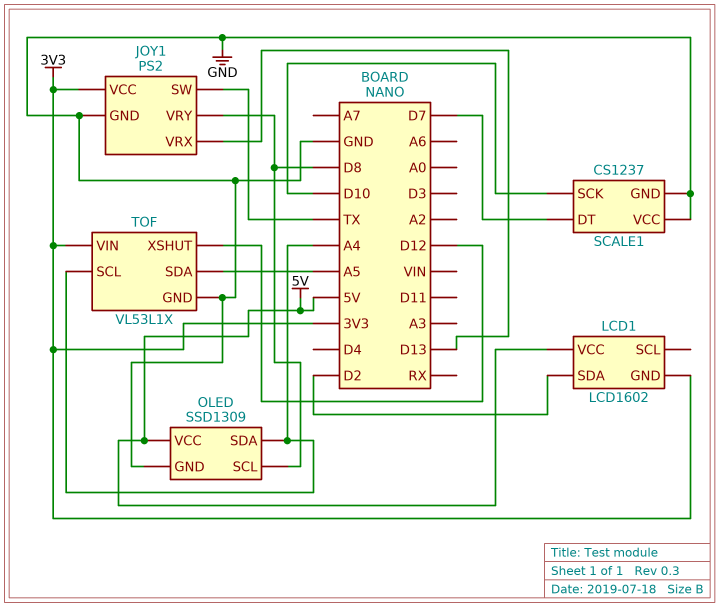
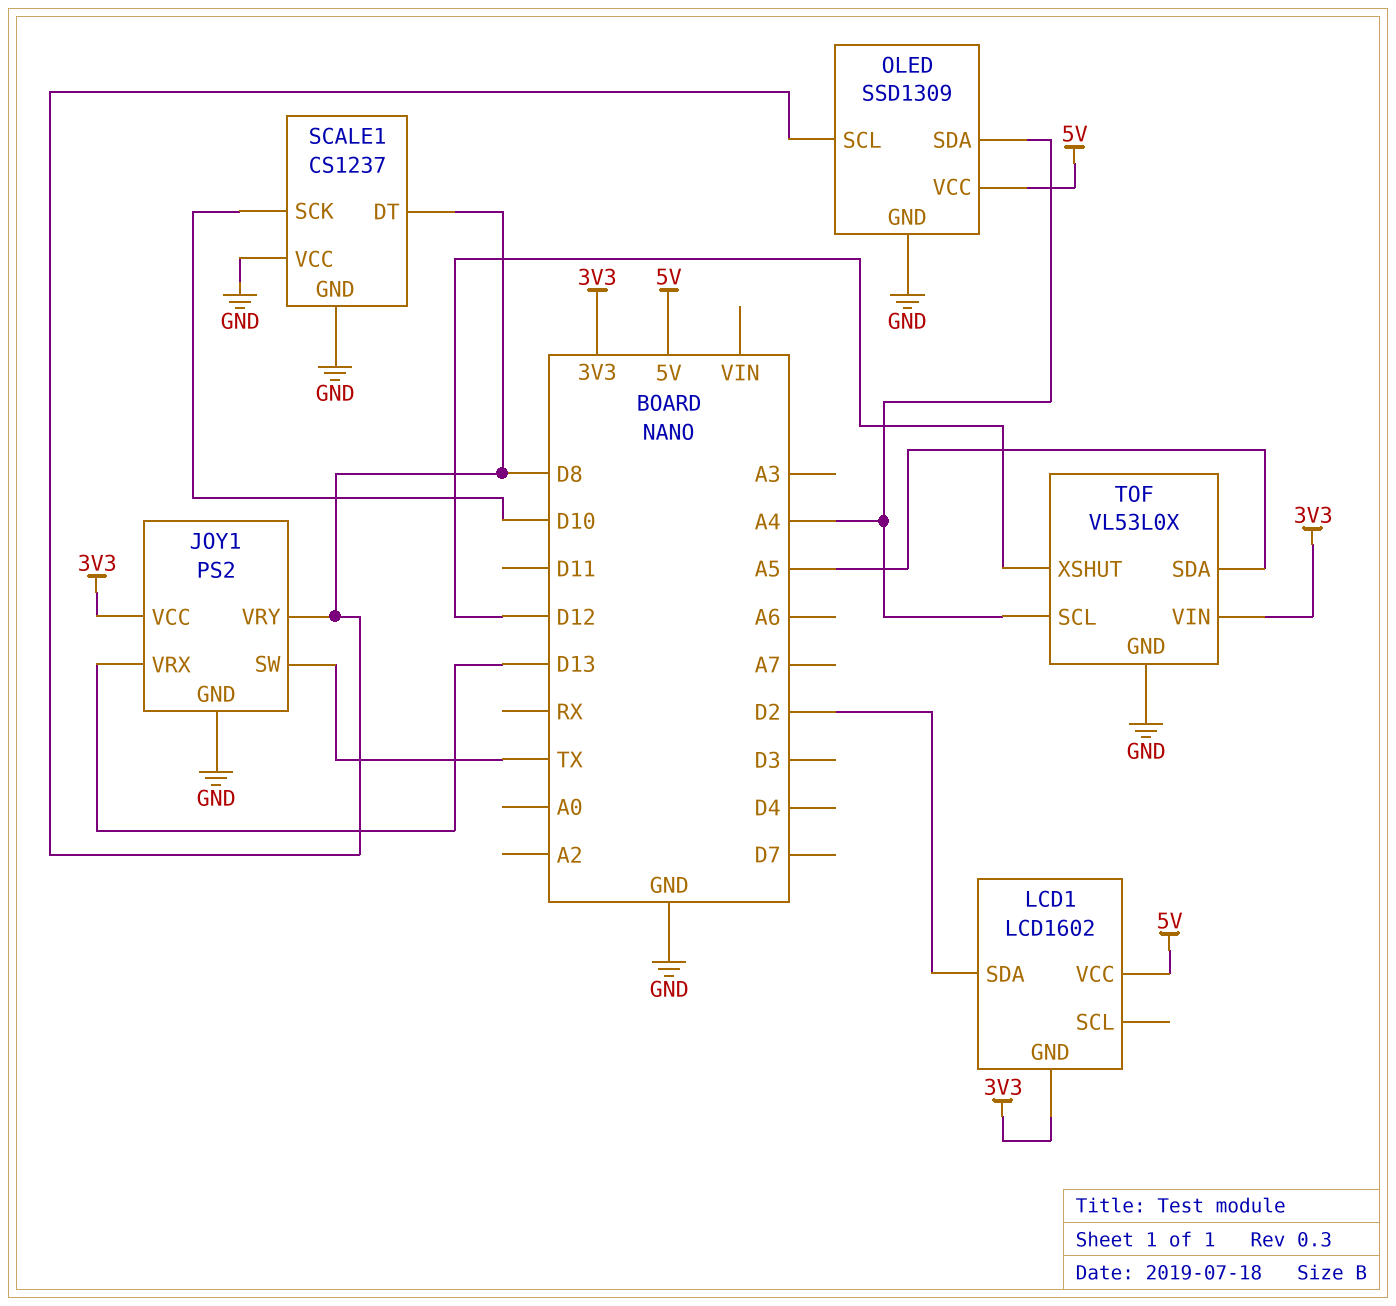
SCALE1 pin DT: D7 -> D8
TOF: VL53L1X -> VL53L0X

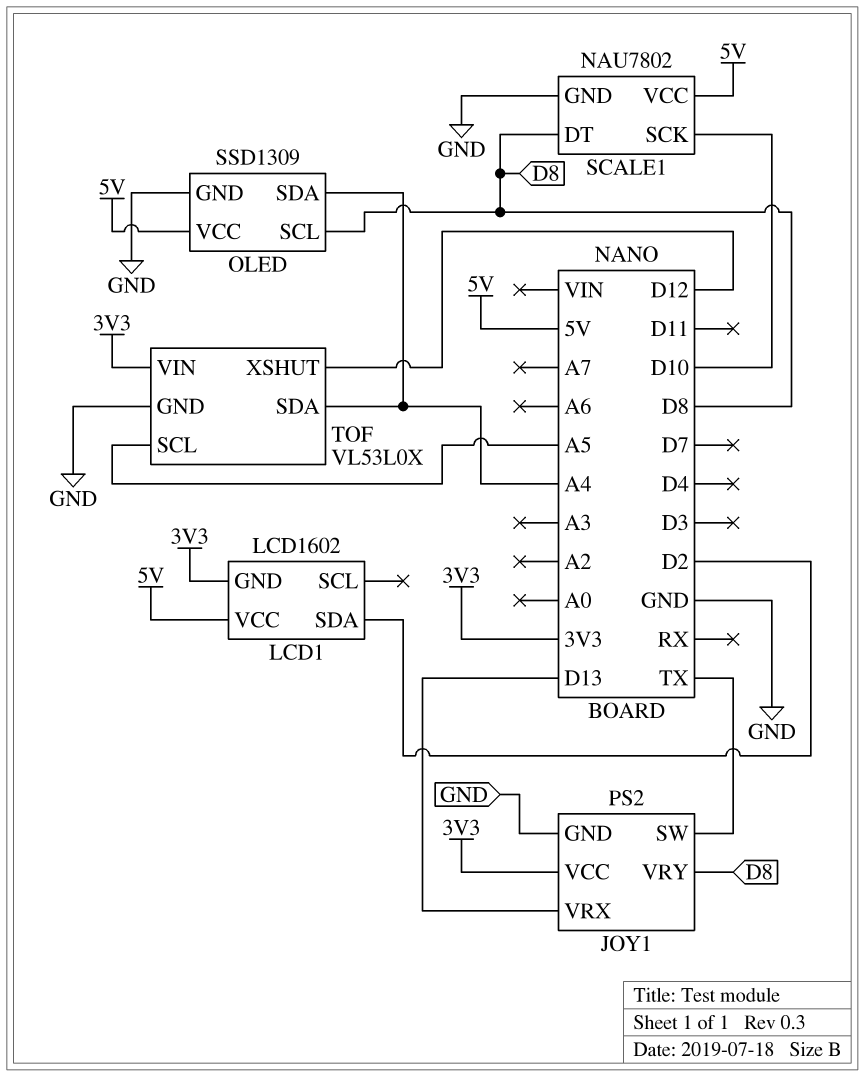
SCALE1: CS1237 -> NAU7802
SCALE1 pin VCC: GND -> 5V
TOF pin SCL: A4 -> A5
TOF pin SDA: A5 -> A4

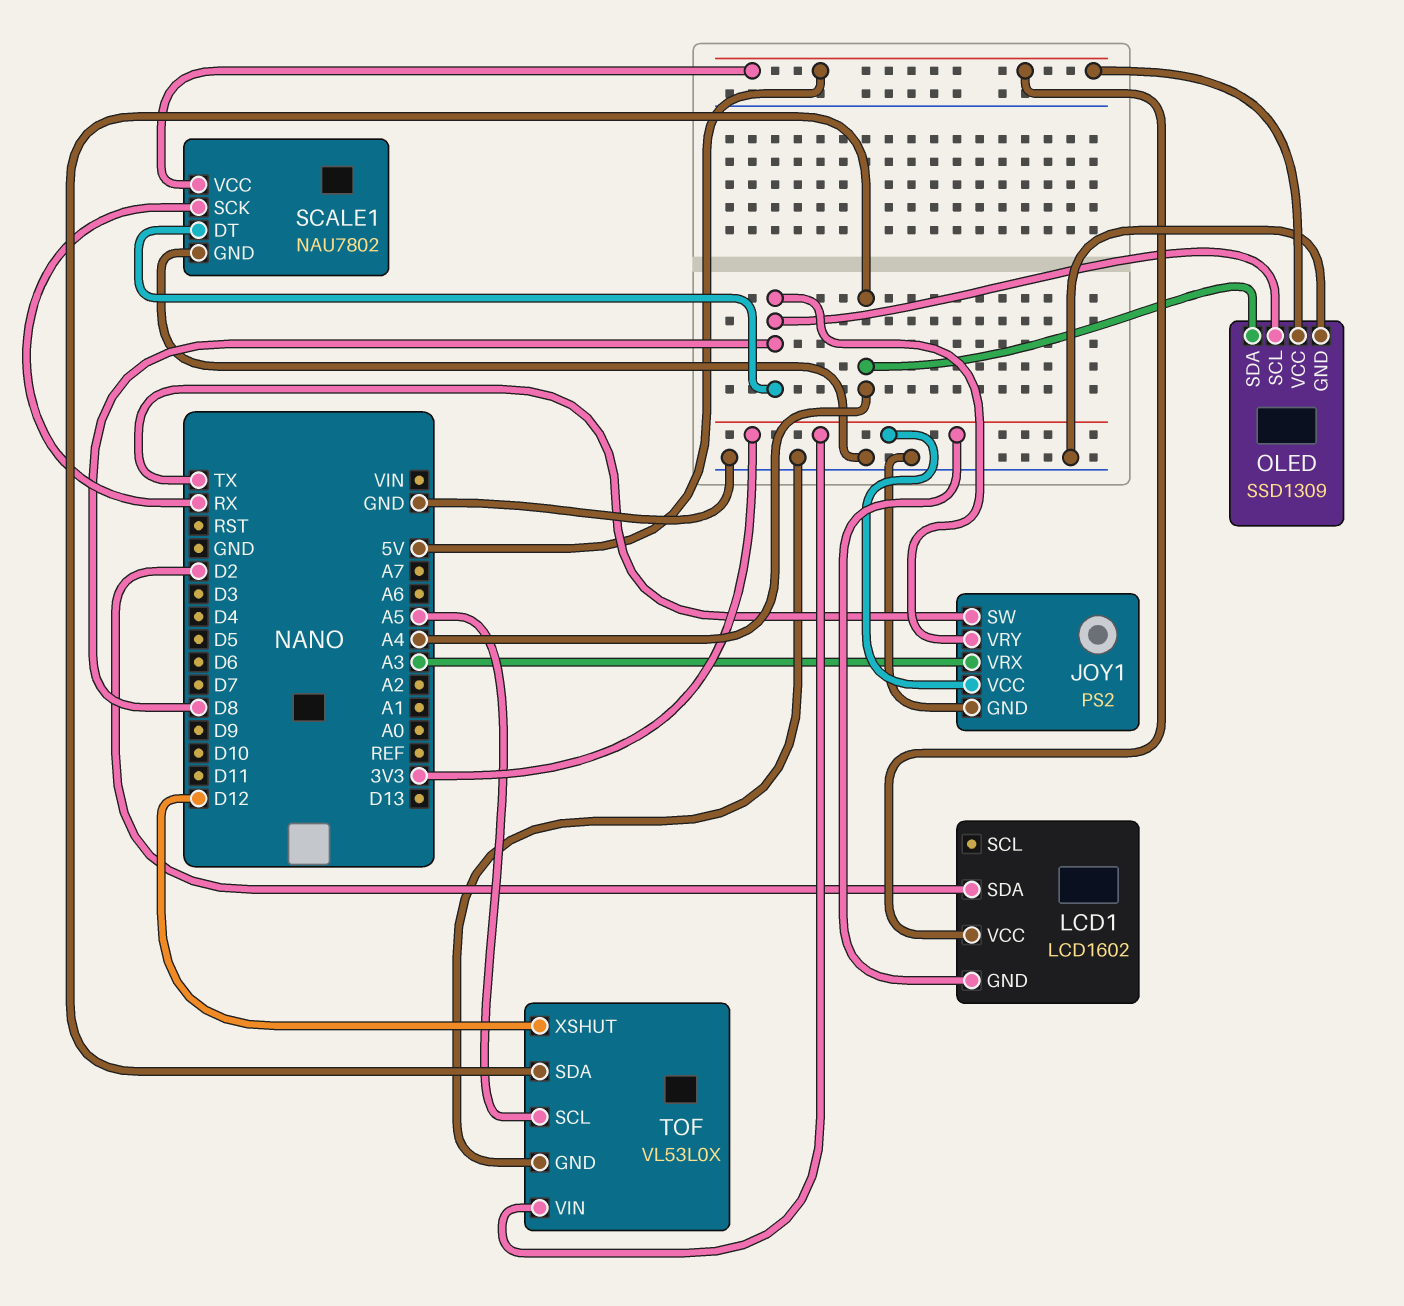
JOY1 pin VRX: D13 -> A3
SCALE1 pin SCK: D10 -> RX

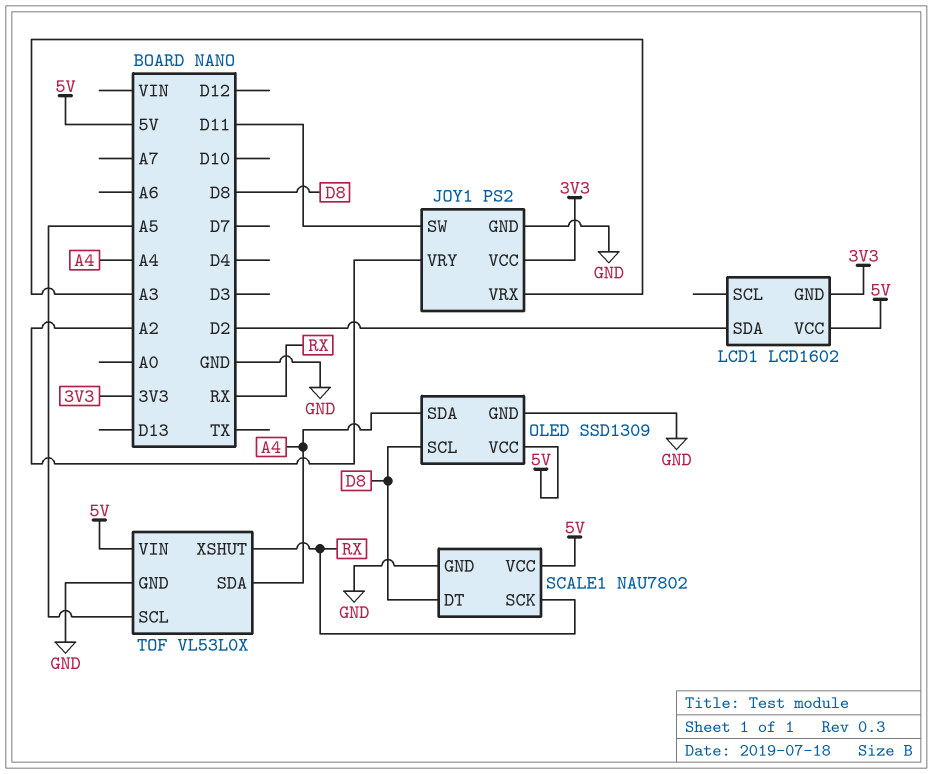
JOY1 pin SW: TX -> D11
JOY1 pin VRY: D8 -> A2
TOF pin VIN: 3V3 -> 5V
TOF pin XSHUT: D12 -> RX

